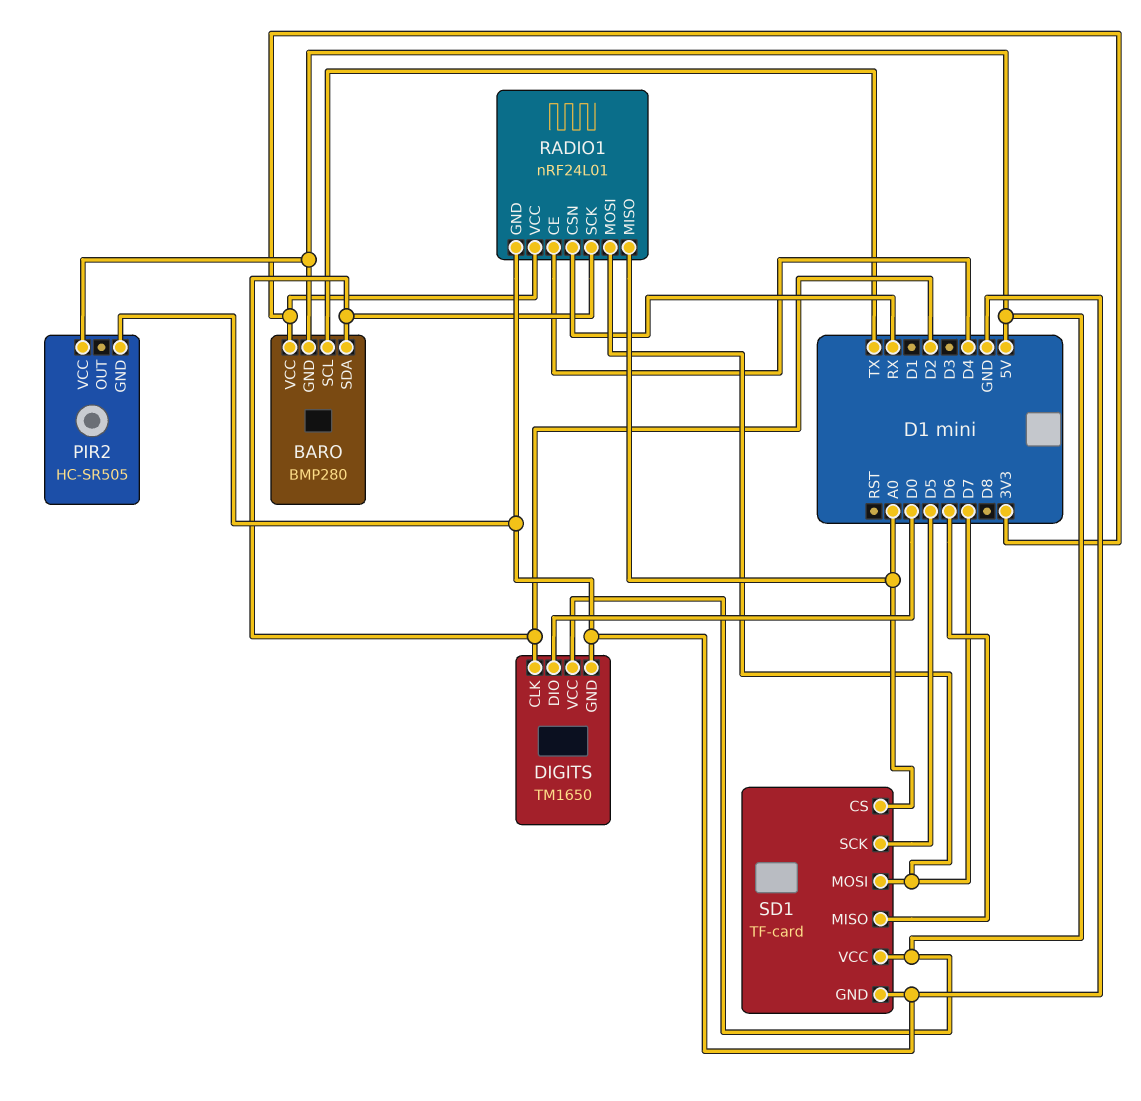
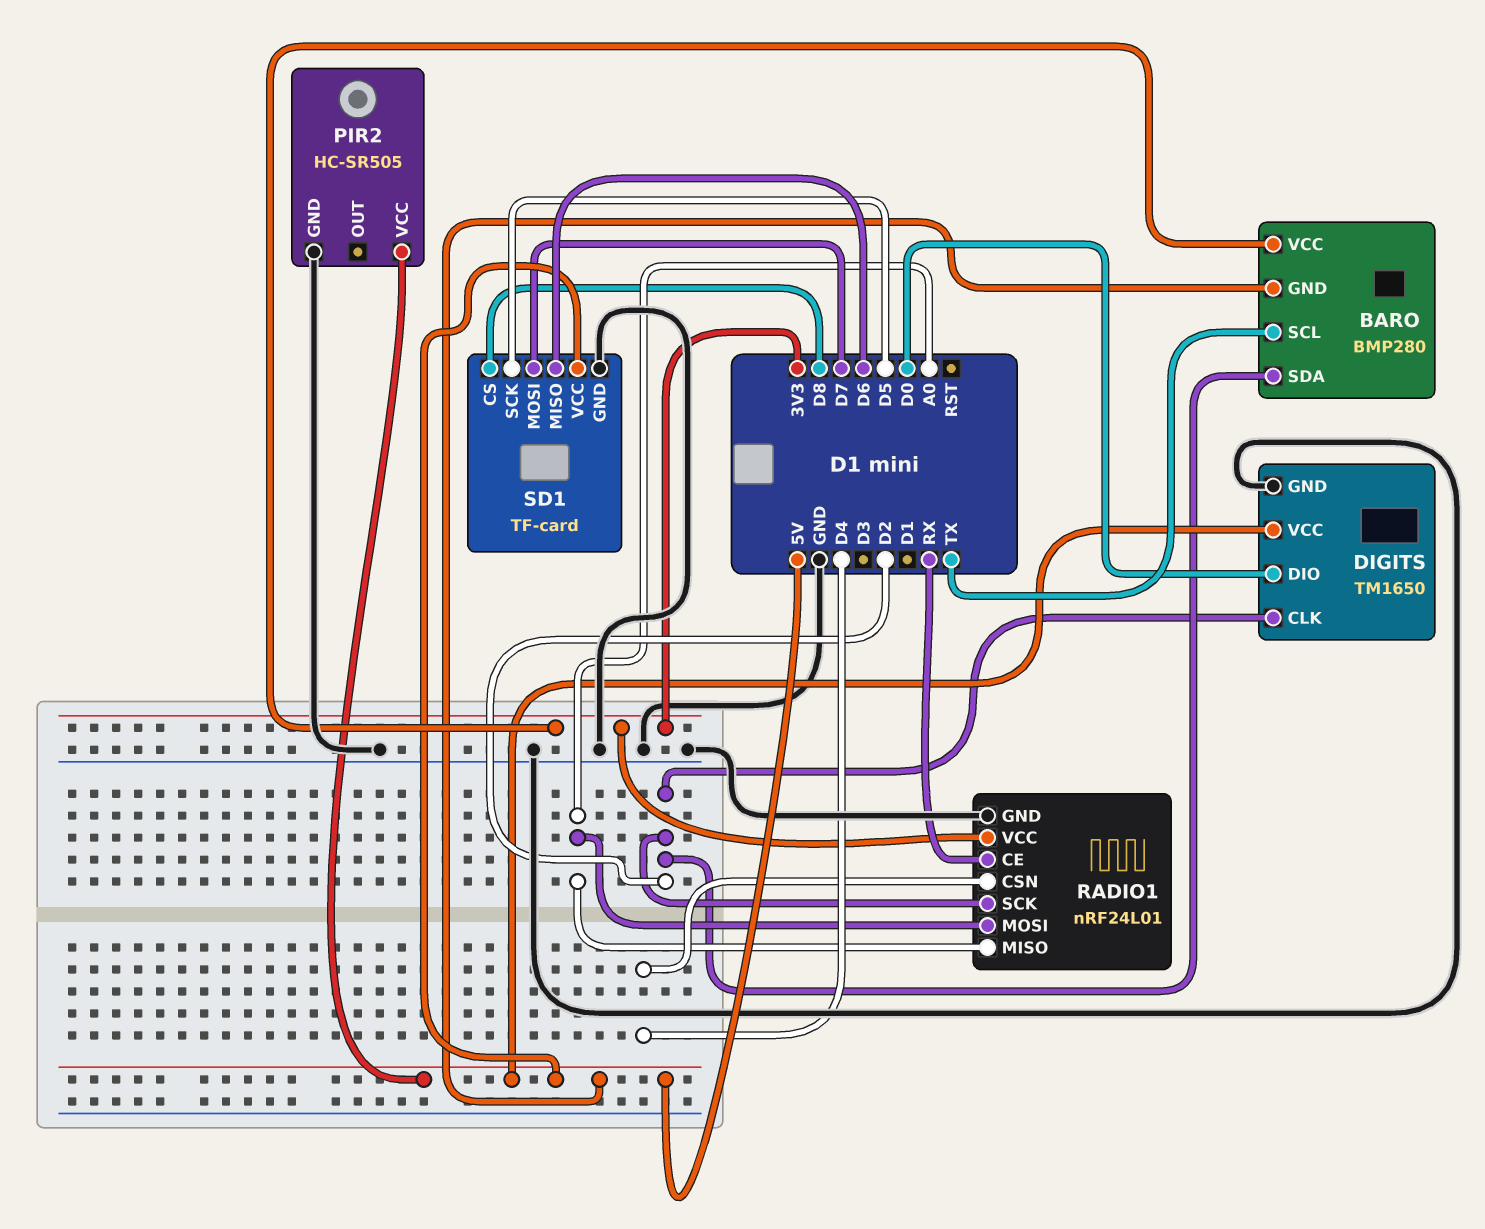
RADIO1 pin CE: D4 -> RX
RADIO1 pin CSN: RX -> D4
RADIO1 pin MOSI: D7 -> A0
SD1 pin CS: A0 -> D8

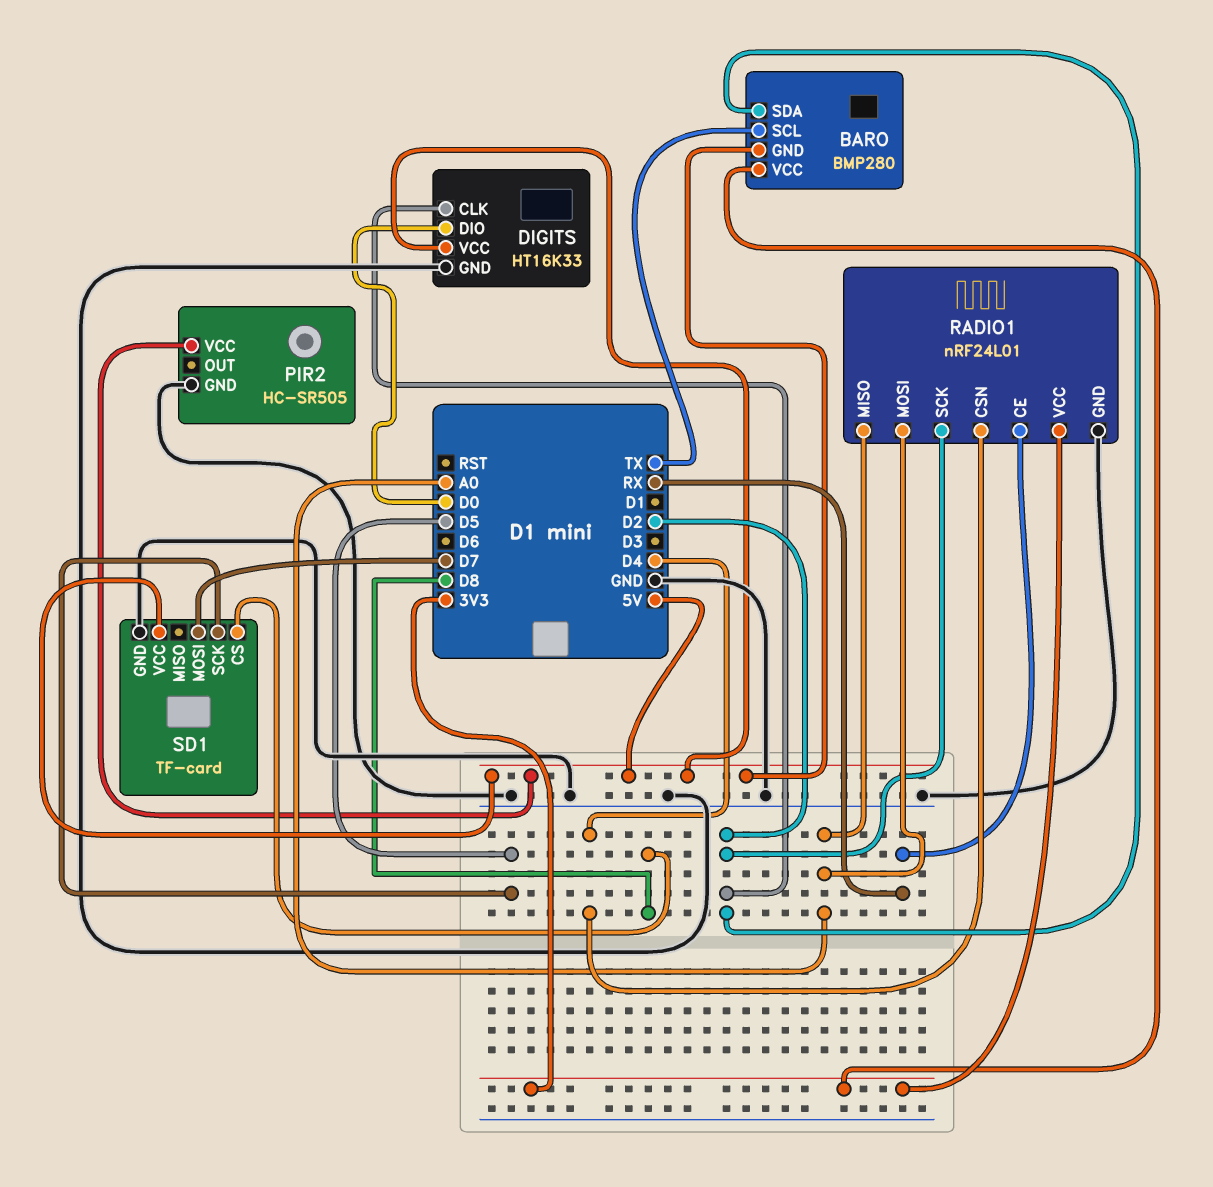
DIGITS: TM1650 -> HT16K33
SD1 pin MISO: D6 -> none

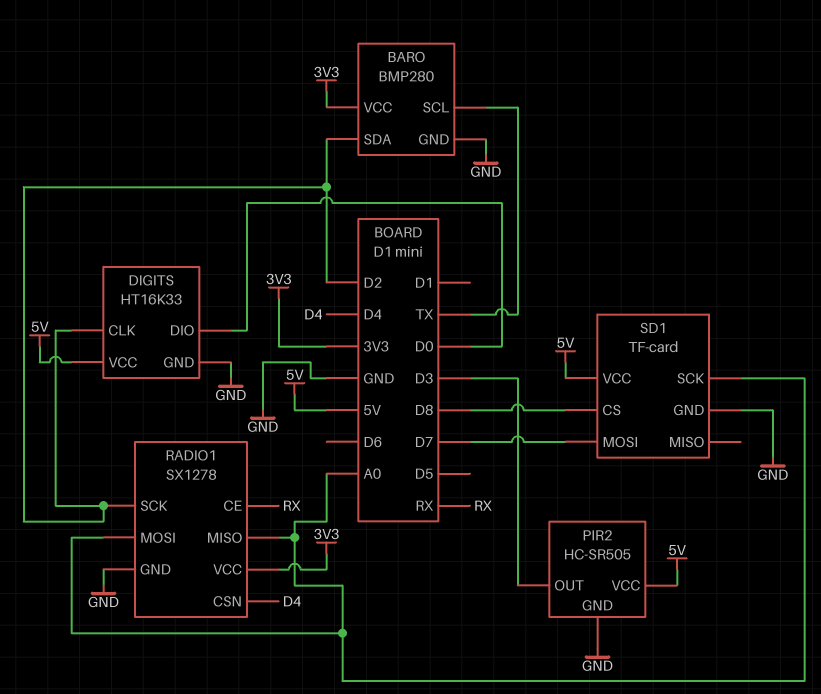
BARO pin GND: 5V -> GND
PIR2 pin OUT: none -> D3
RADIO1: nRF24L01 -> SX1278
SD1 pin SCK: D5 -> A0

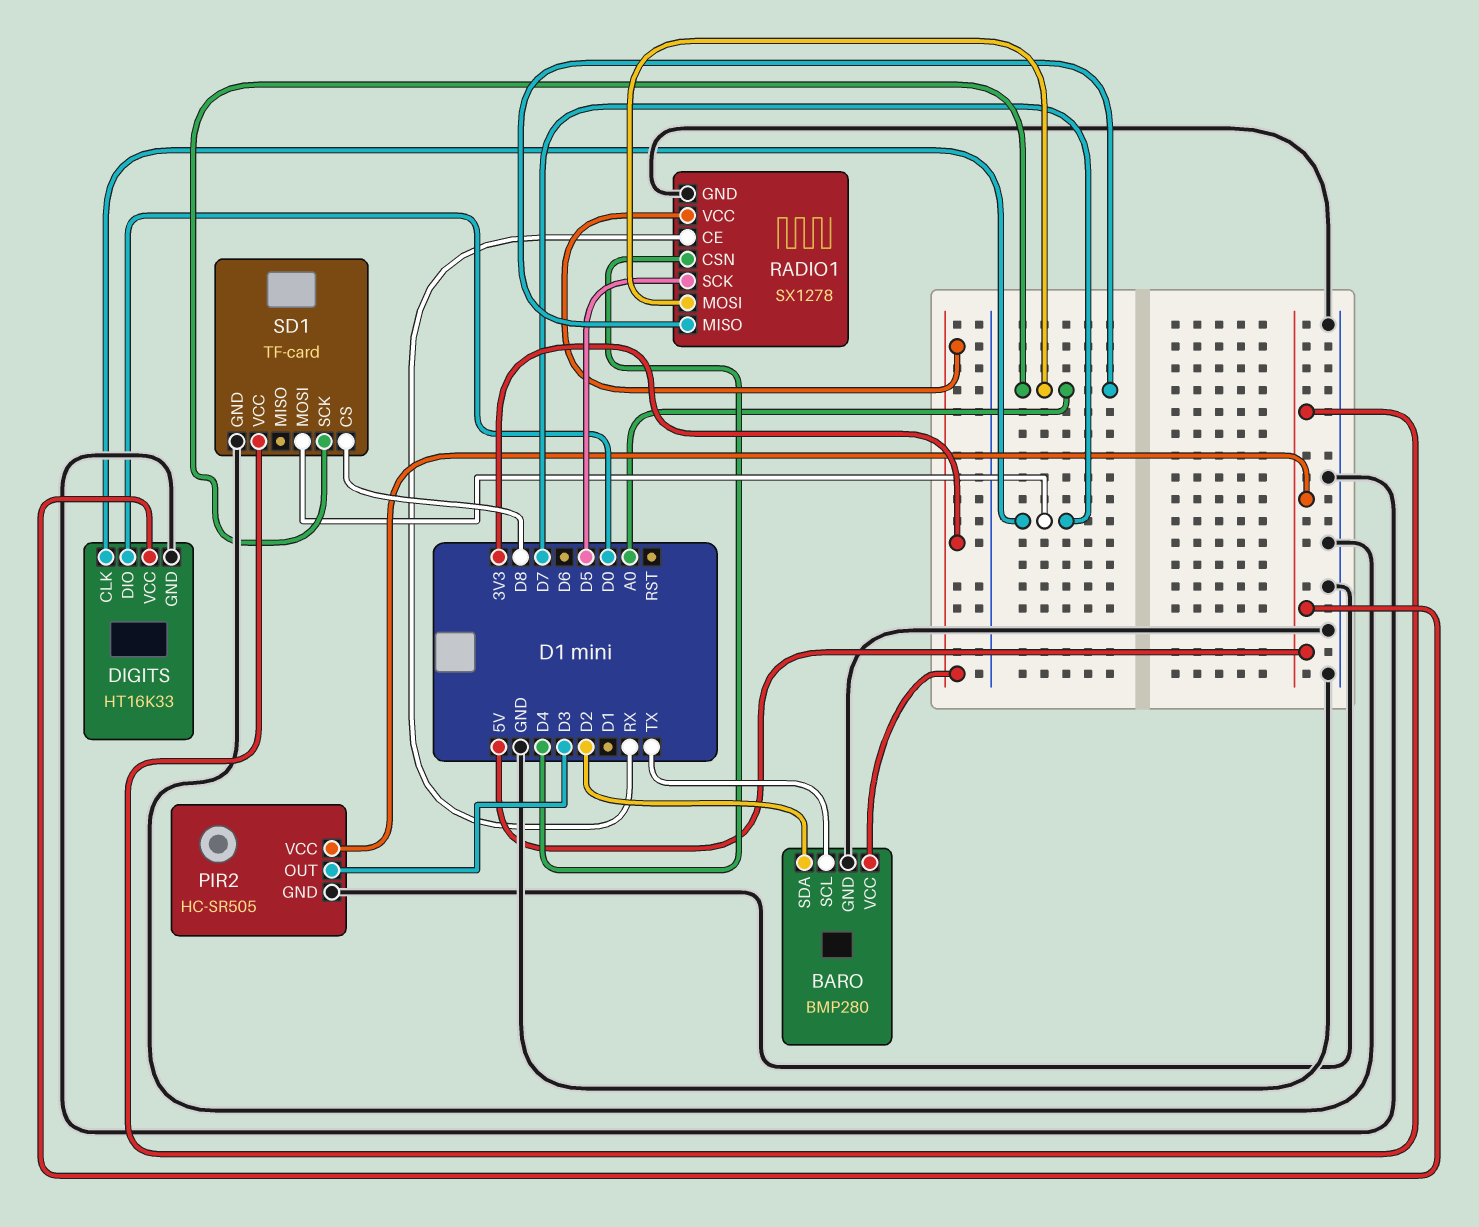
DIGITS pin CLK: D2 -> D7
RADIO1 pin SCK: D2 -> D5

